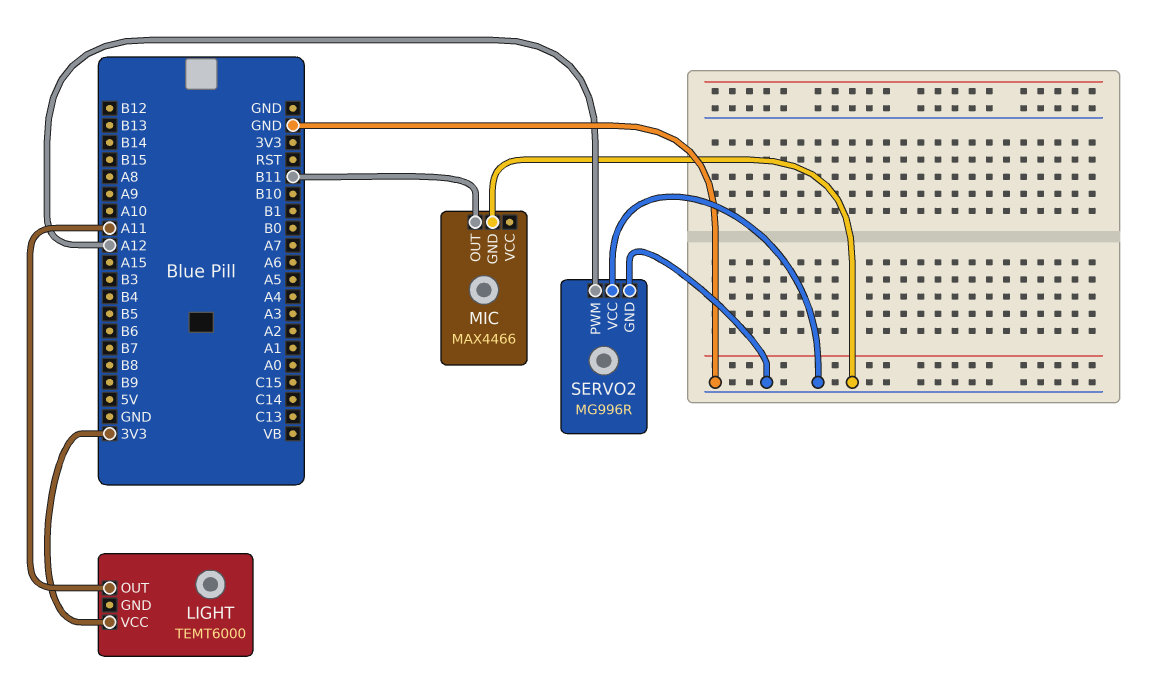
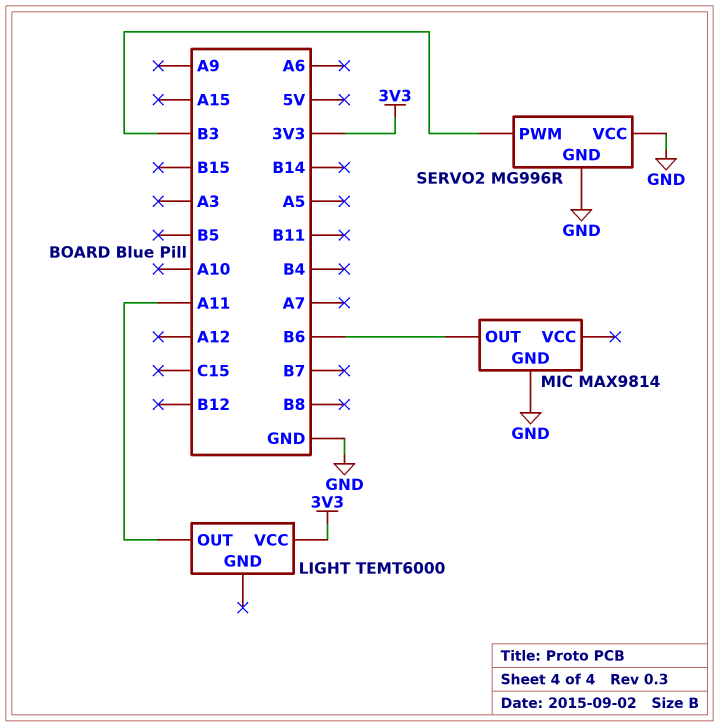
MIC: MAX4466 -> MAX9814
MIC pin OUT: B11 -> B6
SERVO2 pin PWM: A12 -> B3

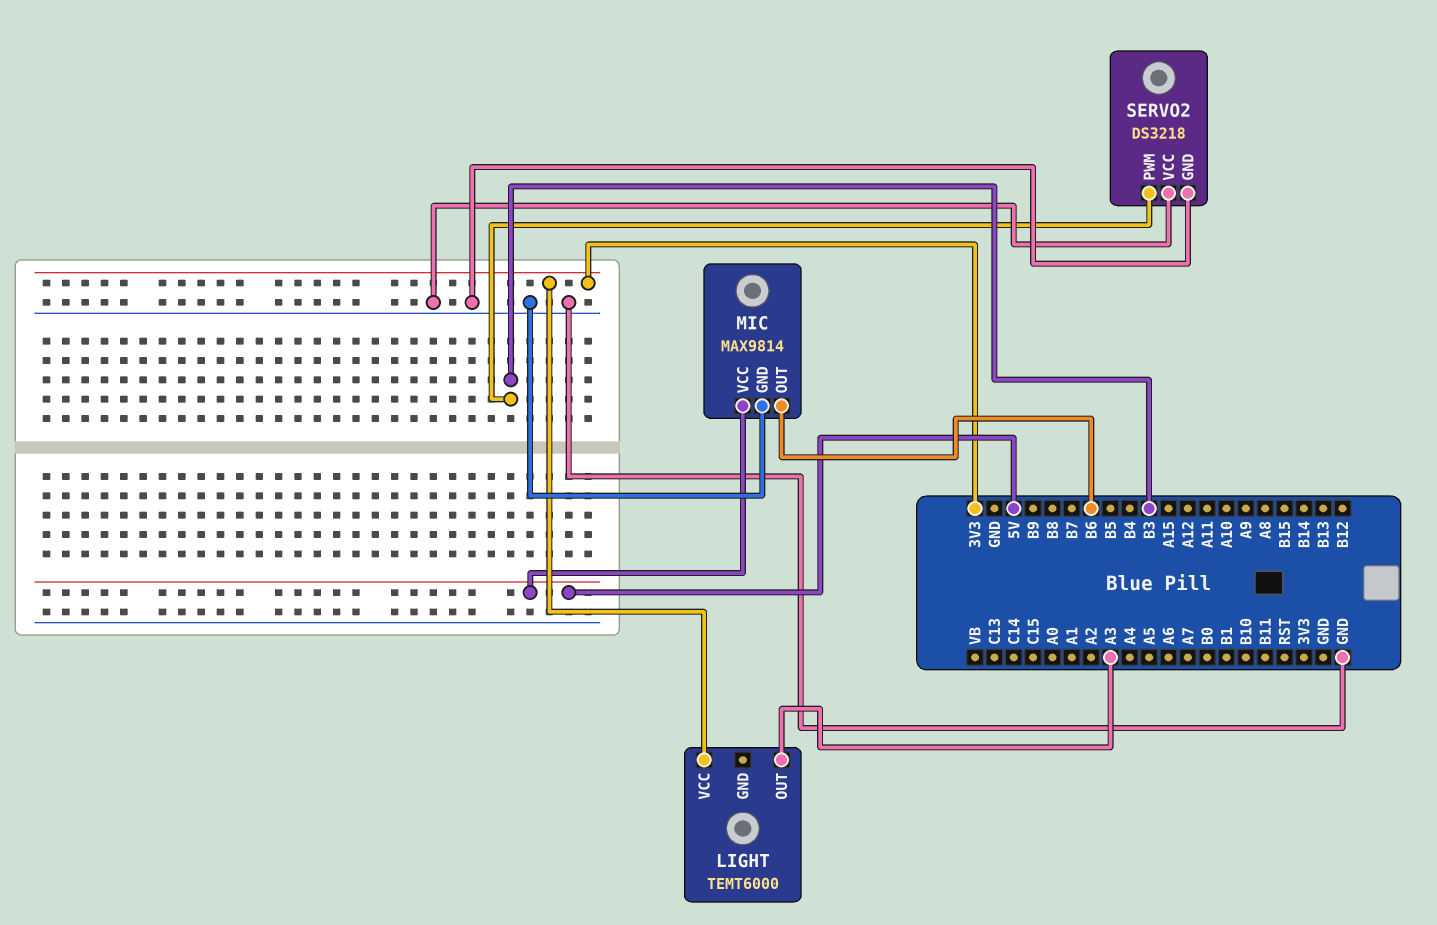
LIGHT pin OUT: A11 -> A3
MIC pin VCC: none -> 5V
SERVO2: MG996R -> DS3218

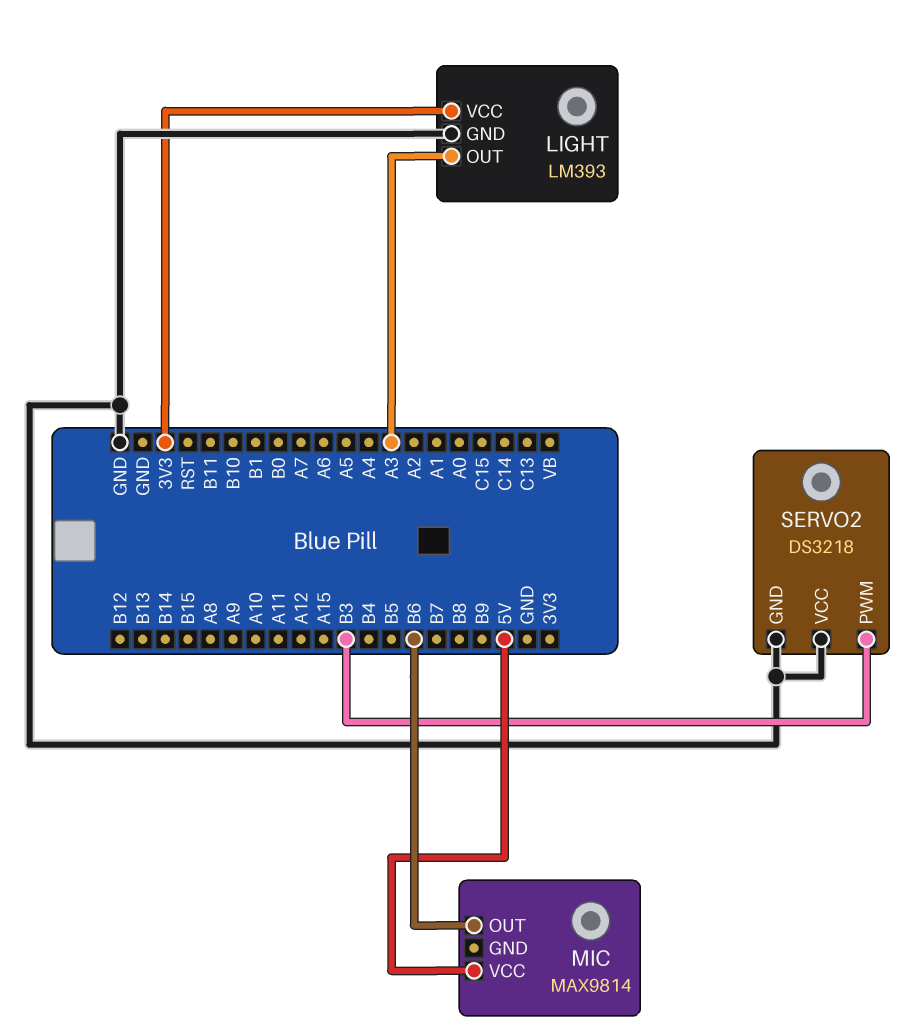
LIGHT: TEMT6000 -> LM393
LIGHT pin GND: none -> GND
MIC pin GND: GND -> none

